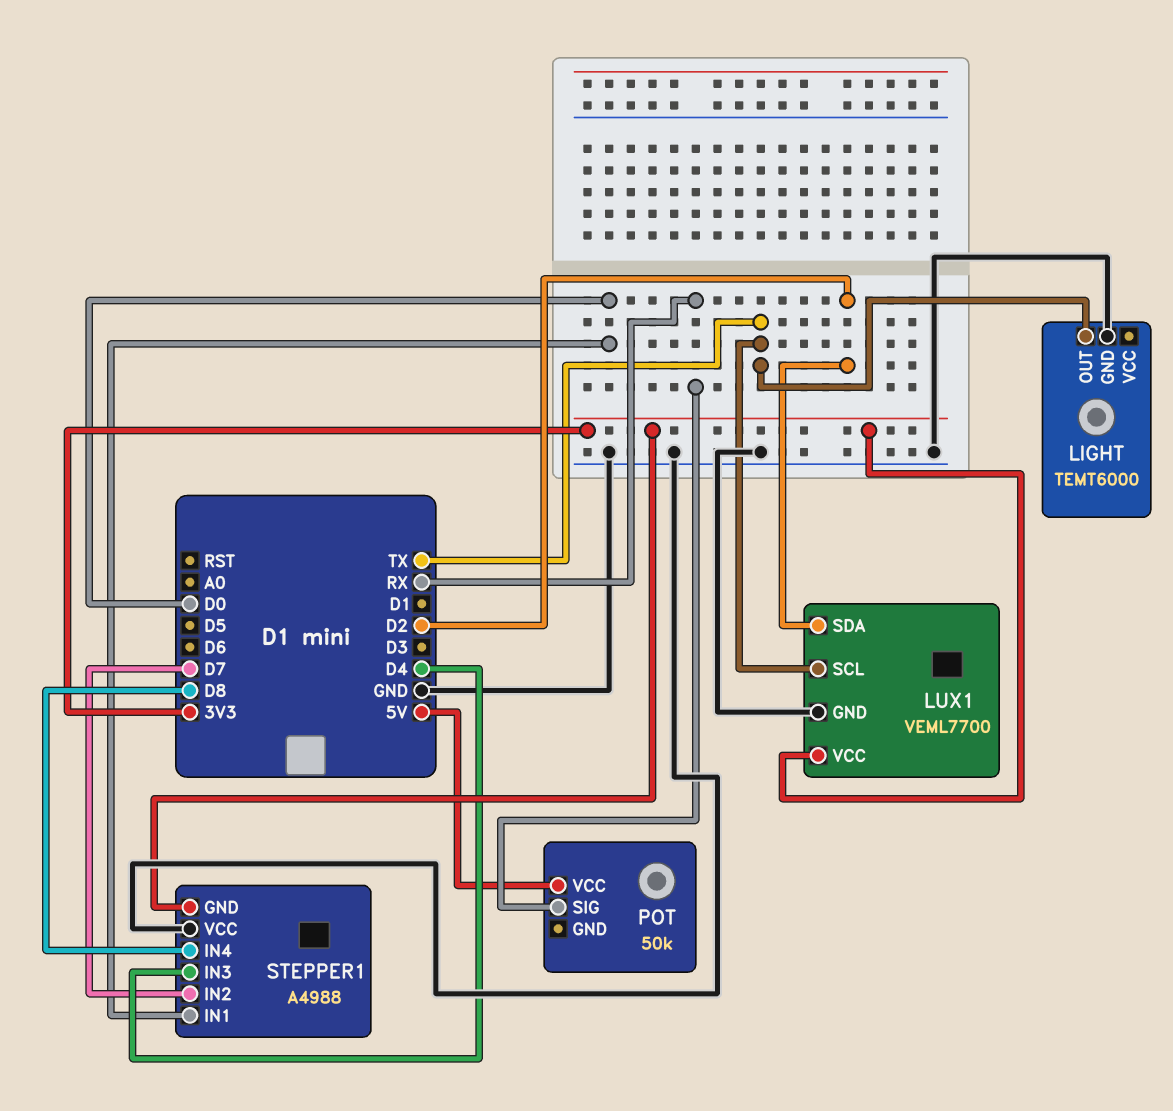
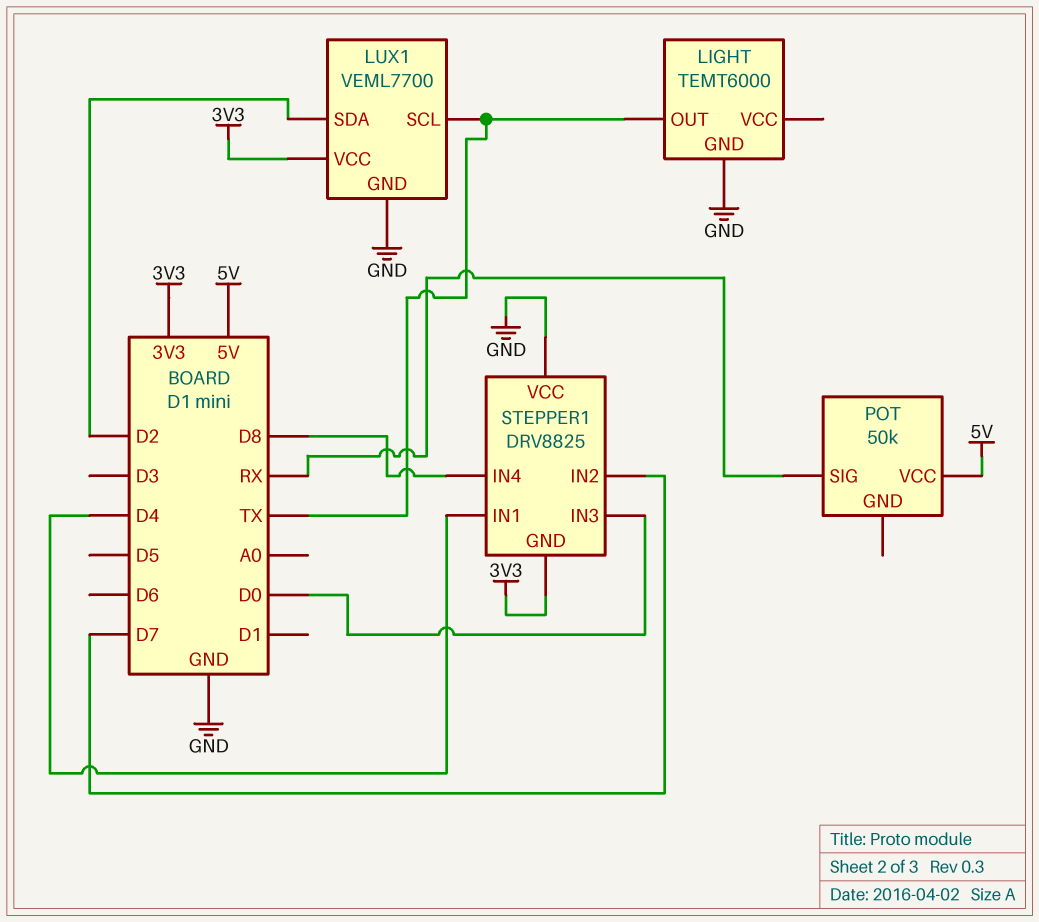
STEPPER1: A4988 -> DRV8825
STEPPER1 pin IN1: D0 -> D4
STEPPER1 pin IN3: D4 -> D0

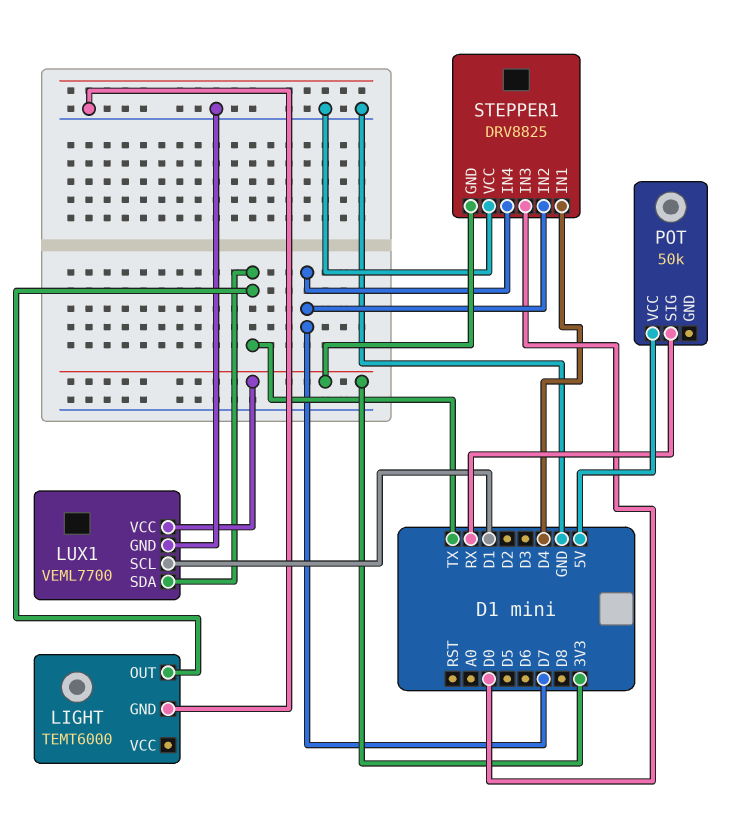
LUX1 pin SCL: TX -> D1
LUX1 pin SDA: D2 -> TX
STEPPER1 pin IN4: D8 -> D7

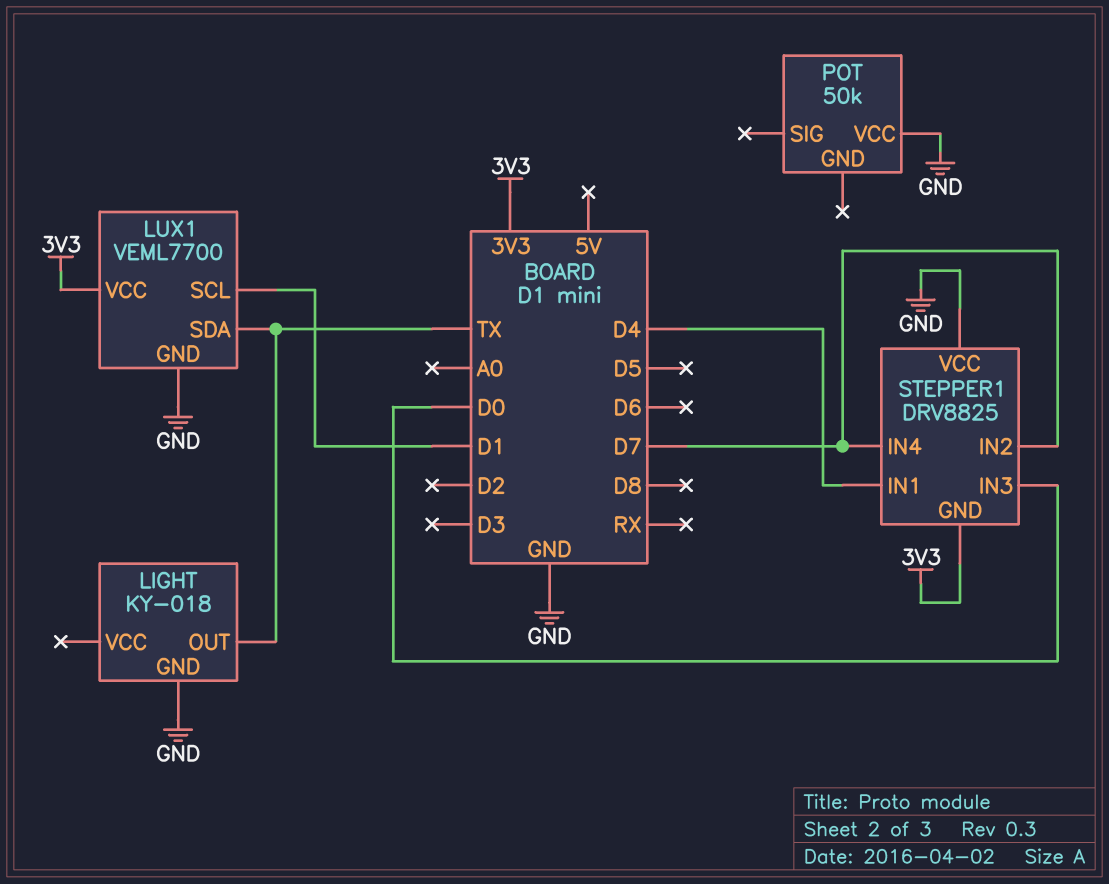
LIGHT: TEMT6000 -> KY-018
POT pin SIG: RX -> none
POT pin VCC: 5V -> GND

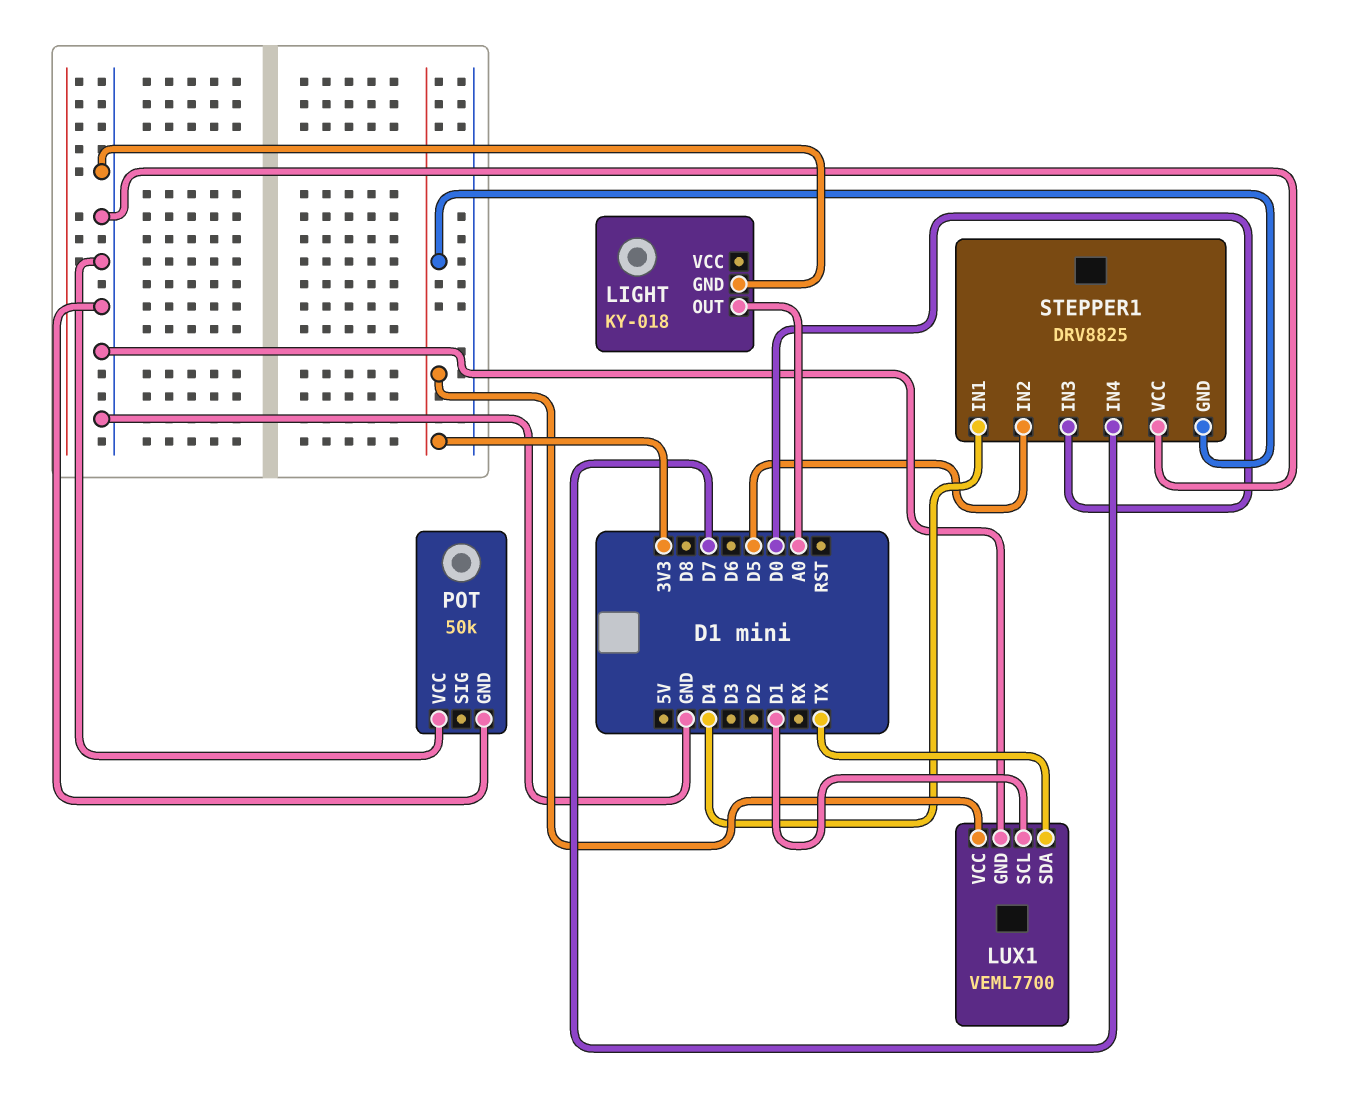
LIGHT pin OUT: TX -> A0
POT pin GND: none -> GND
STEPPER1 pin IN2: D7 -> D5

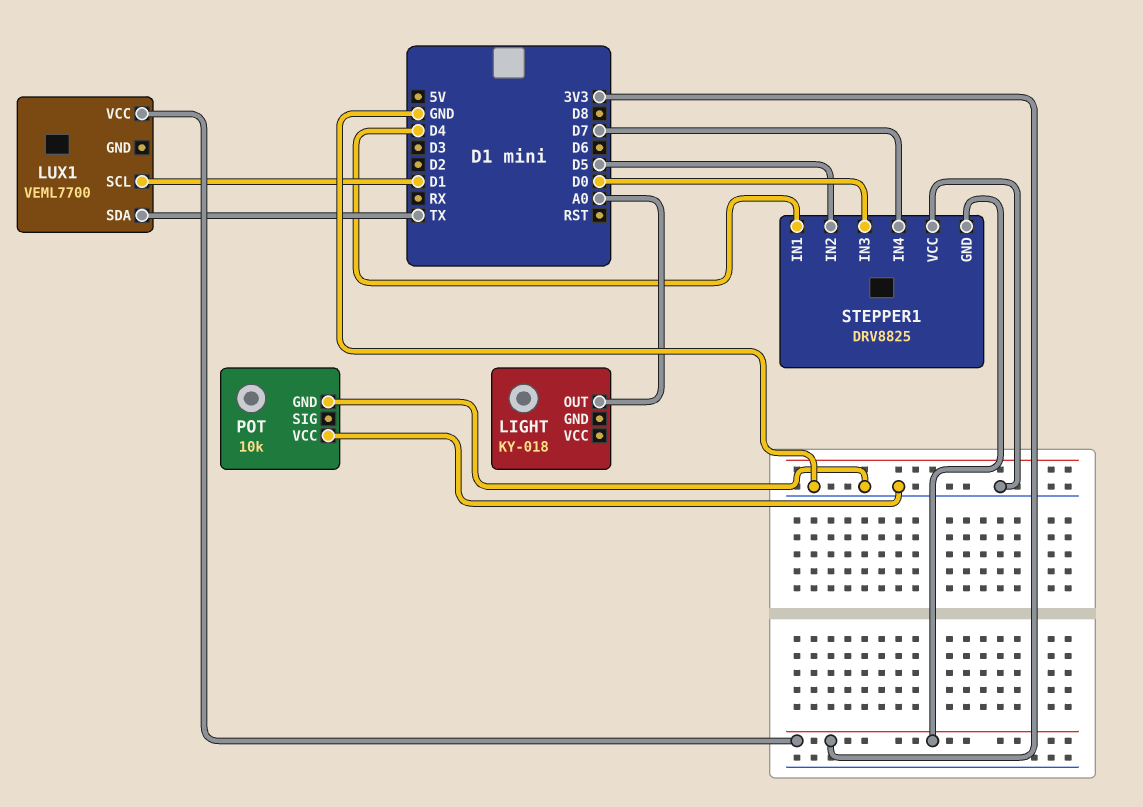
LIGHT pin GND: GND -> none
LUX1 pin GND: GND -> none
POT: 50k -> 10k

